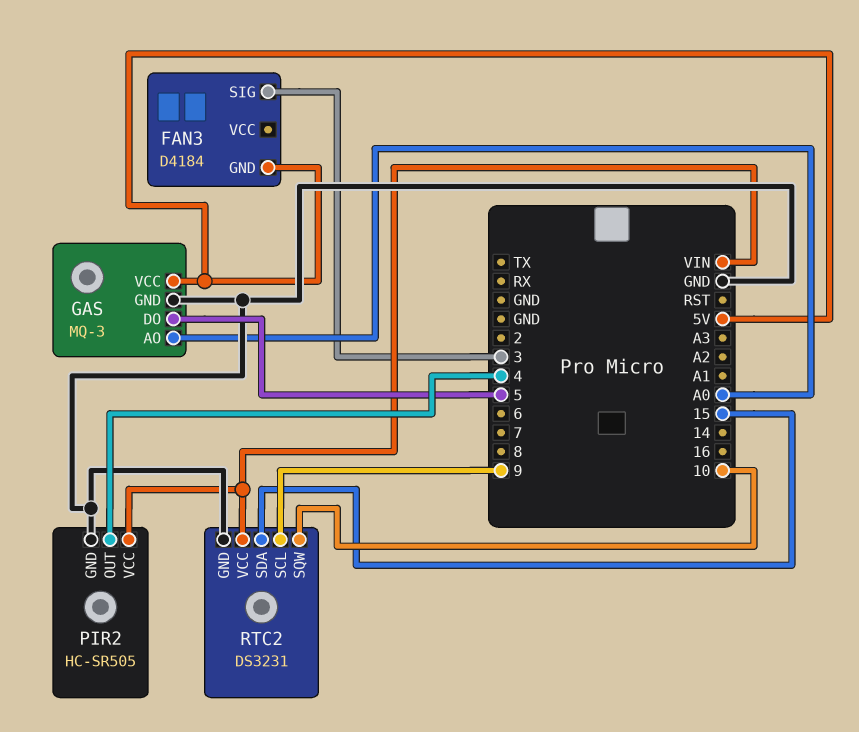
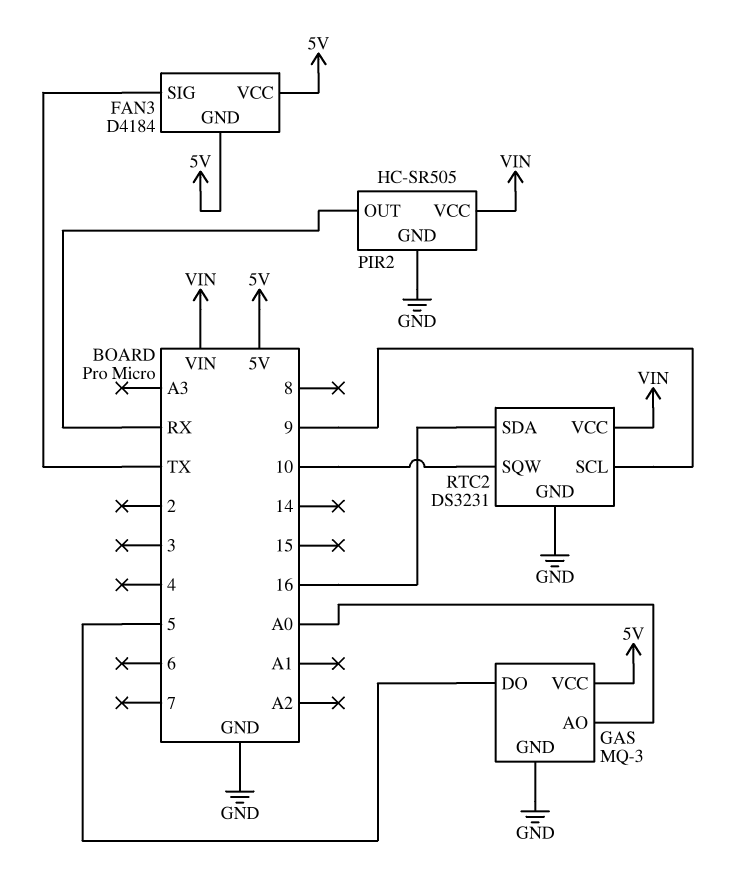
FAN3 pin SIG: 3 -> TX
FAN3 pin VCC: none -> 5V
PIR2 pin OUT: 4 -> RX
RTC2 pin SDA: 15 -> 16

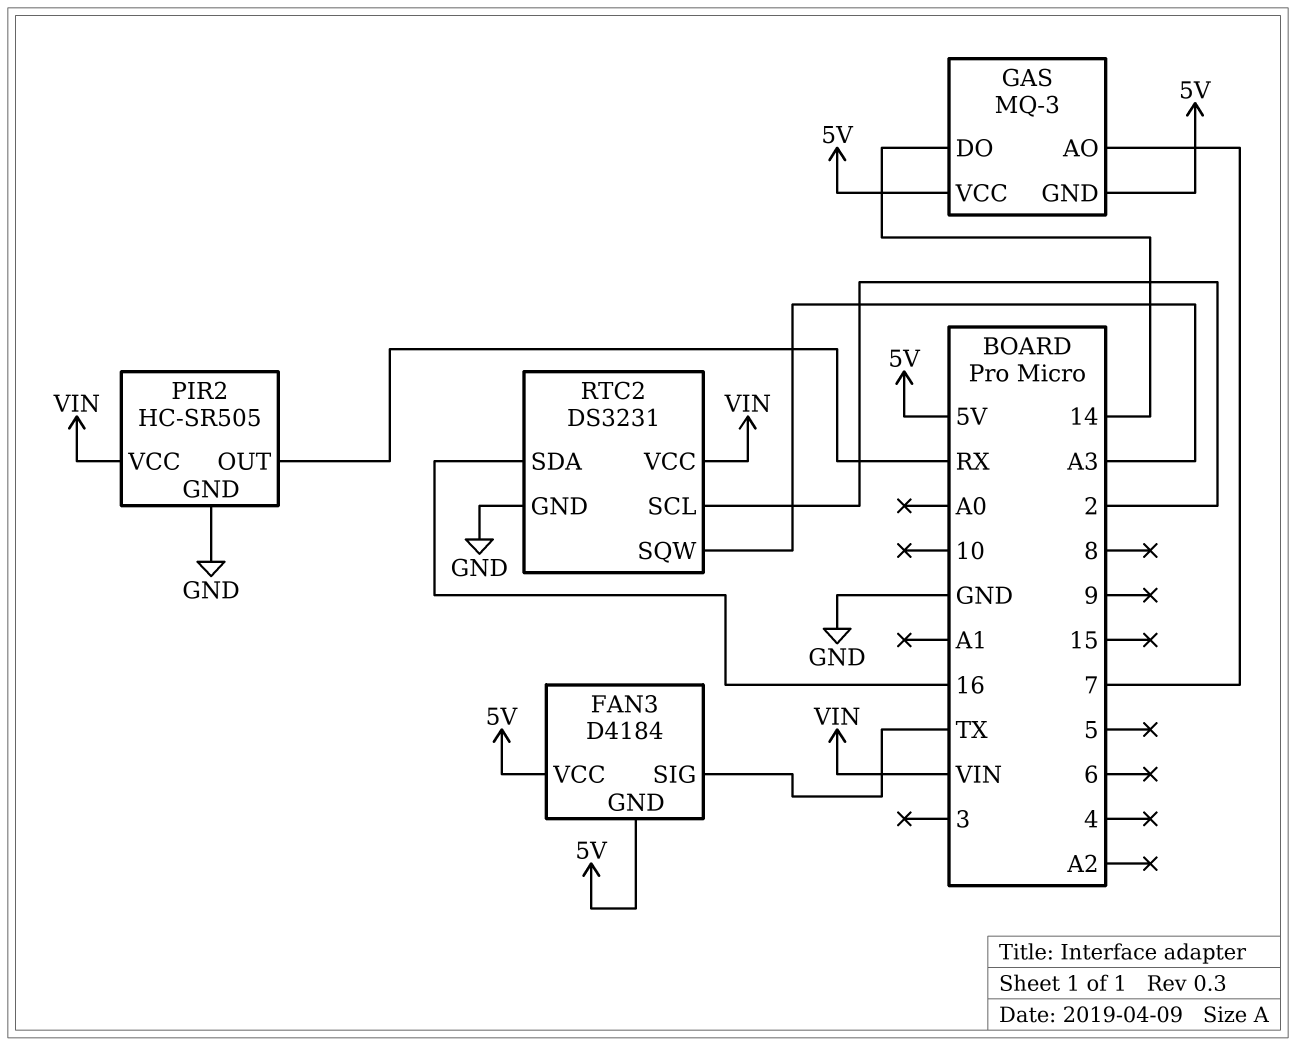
GAS pin AO: A0 -> 7
GAS pin DO: 5 -> 14
GAS pin GND: GND -> 5V
RTC2 pin SCL: 9 -> 2
RTC2 pin SQW: 10 -> A3

